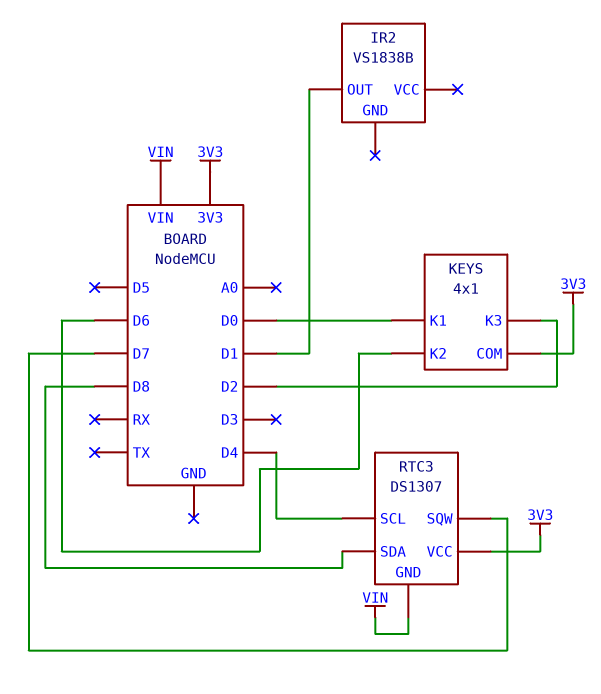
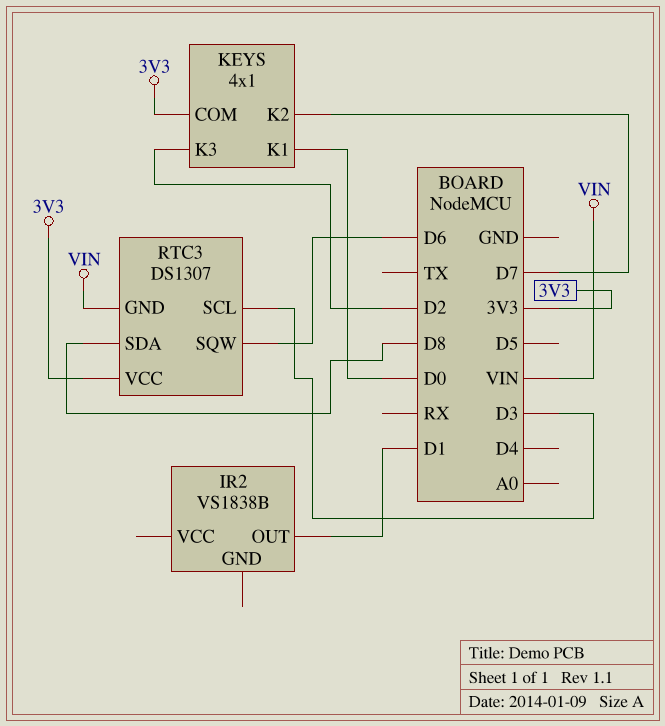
KEYS pin K2: D6 -> D7
RTC3 pin SCL: D4 -> D3
RTC3 pin SQW: D7 -> D6

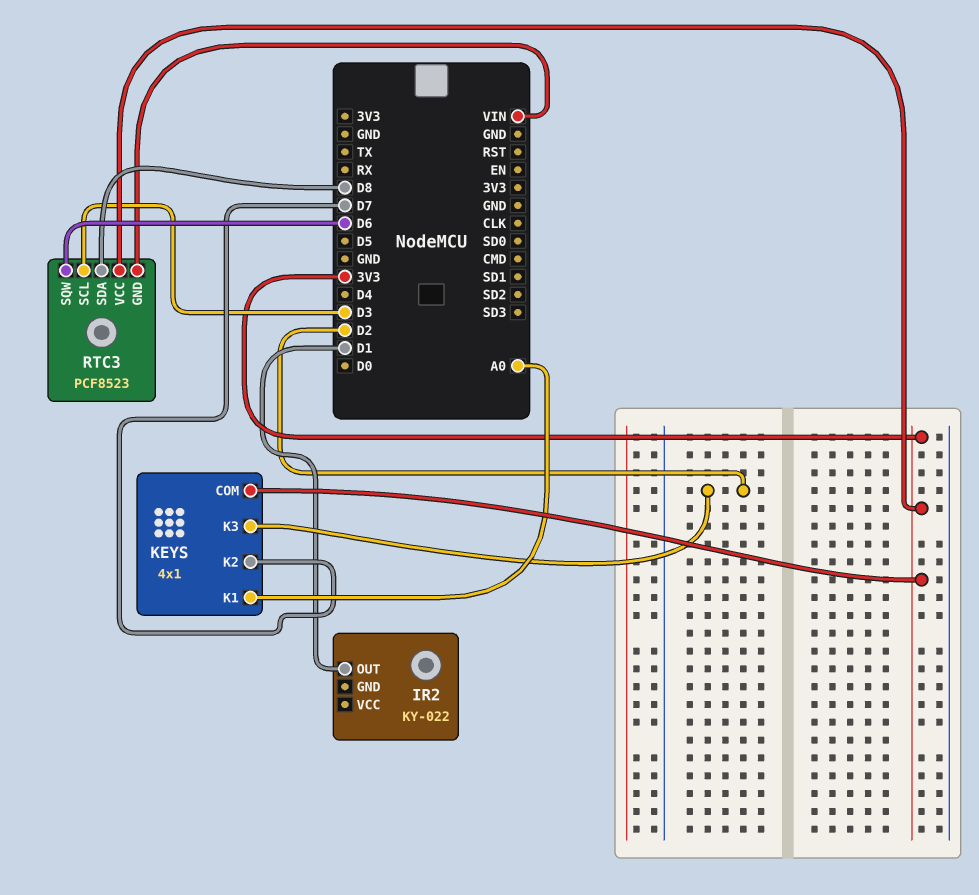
IR2: VS1838B -> KY-022
KEYS pin K1: D0 -> A0
RTC3: DS1307 -> PCF8523

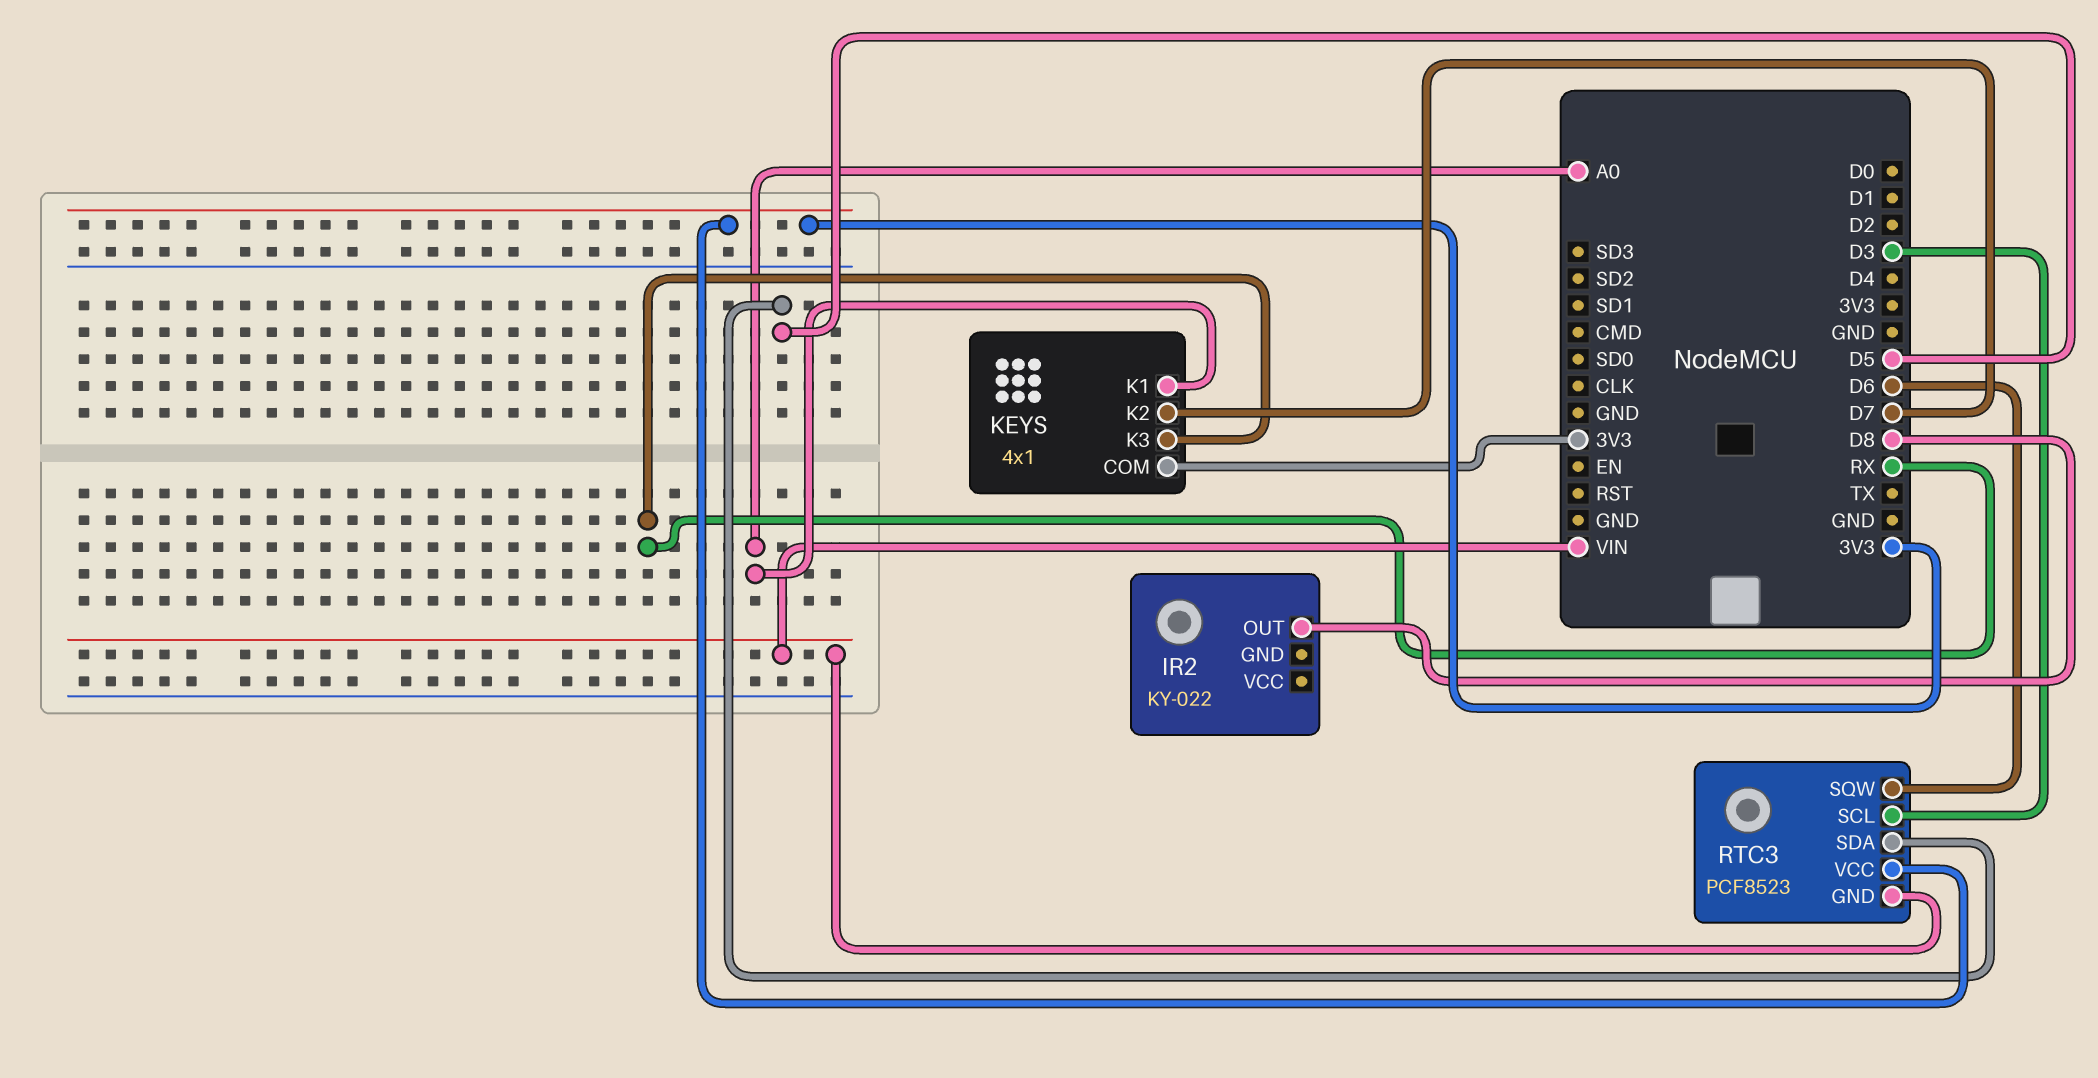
IR2 pin OUT: D1 -> D8
KEYS pin K3: D2 -> RX
RTC3 pin SDA: D8 -> D5

